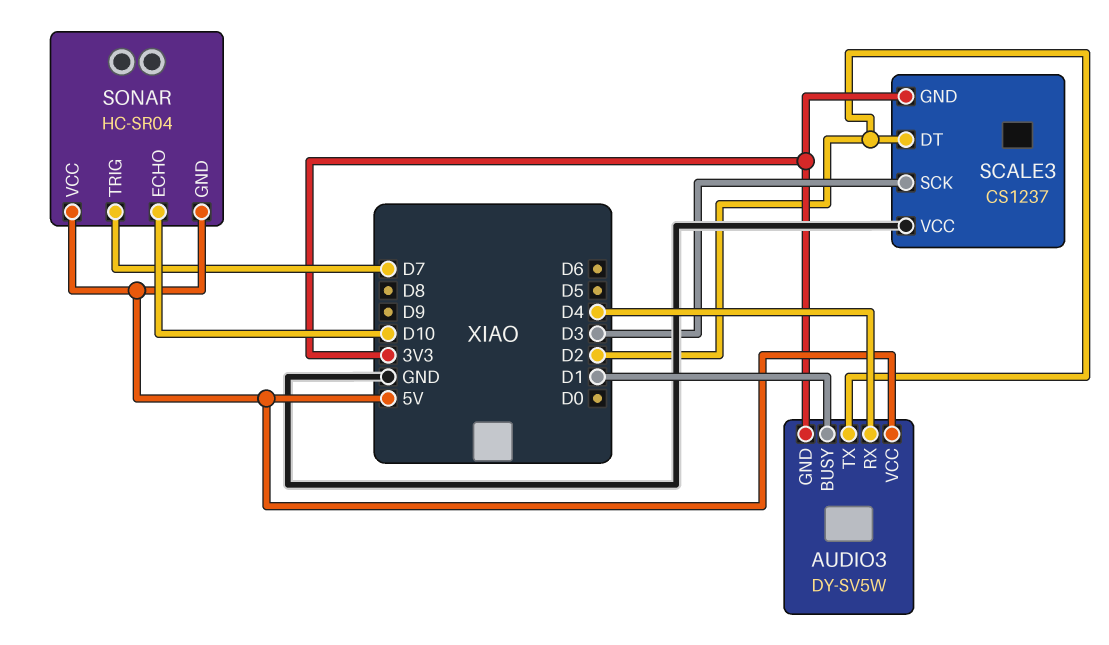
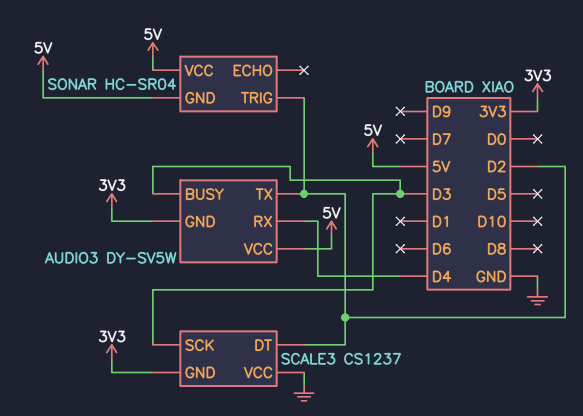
AUDIO3 pin BUSY: D1 -> D3
SONAR pin ECHO: D10 -> none
SONAR pin TRIG: D7 -> D2

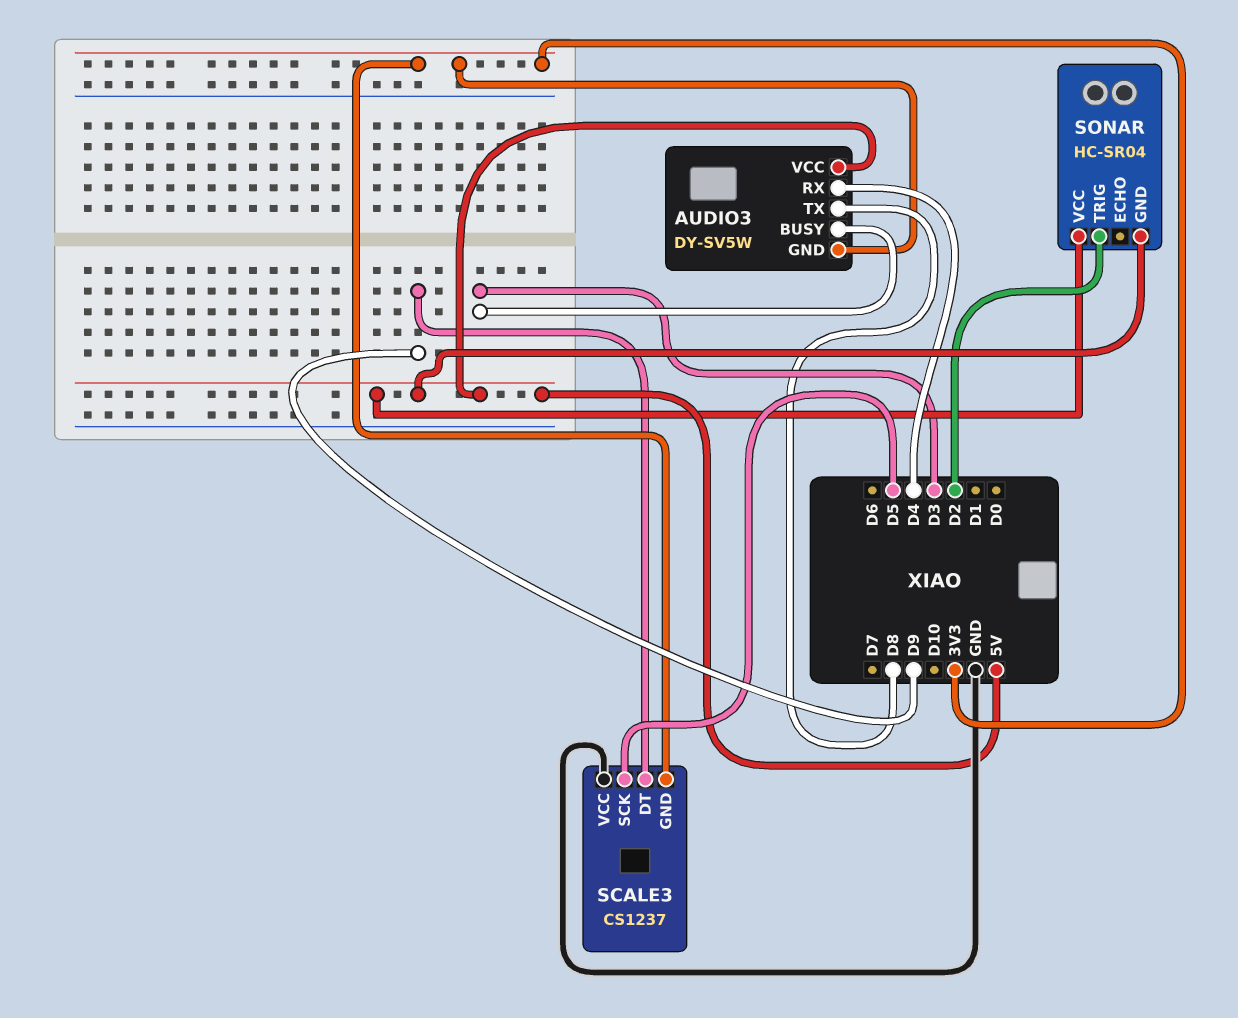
AUDIO3 pin TX: D2 -> D8
SCALE3 pin DT: D2 -> D9
SCALE3 pin SCK: D3 -> D5

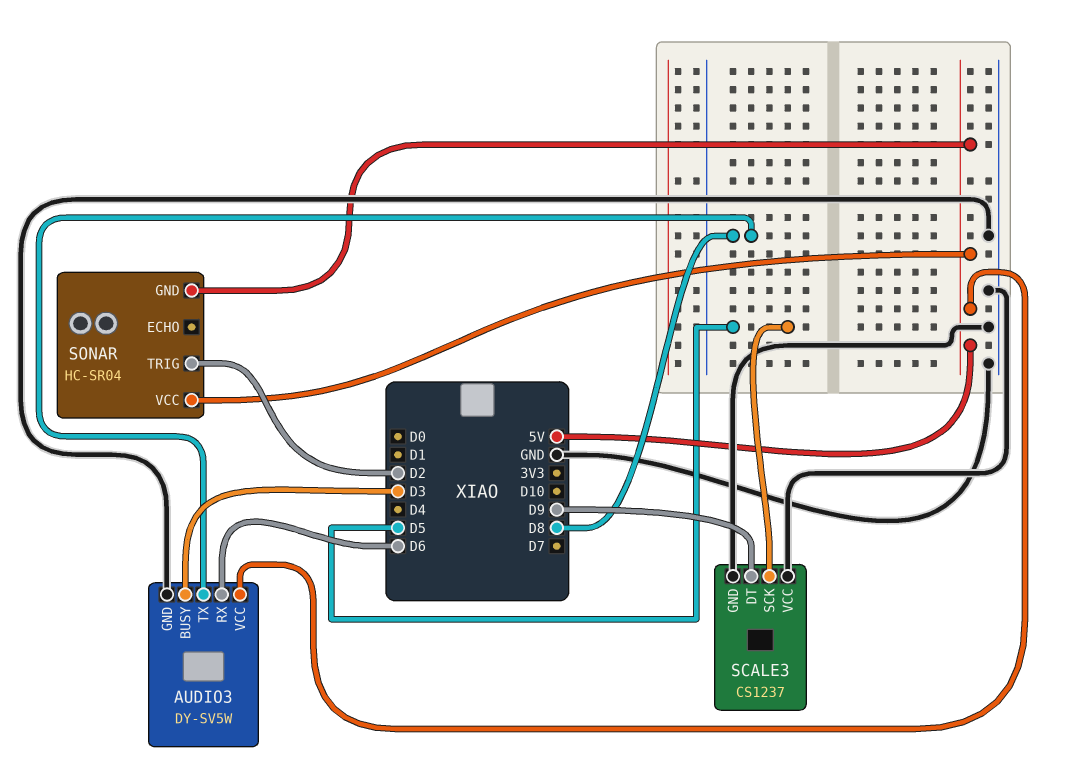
AUDIO3 pin GND: 3V3 -> GND
AUDIO3 pin RX: D4 -> D6
SCALE3 pin GND: 3V3 -> GND

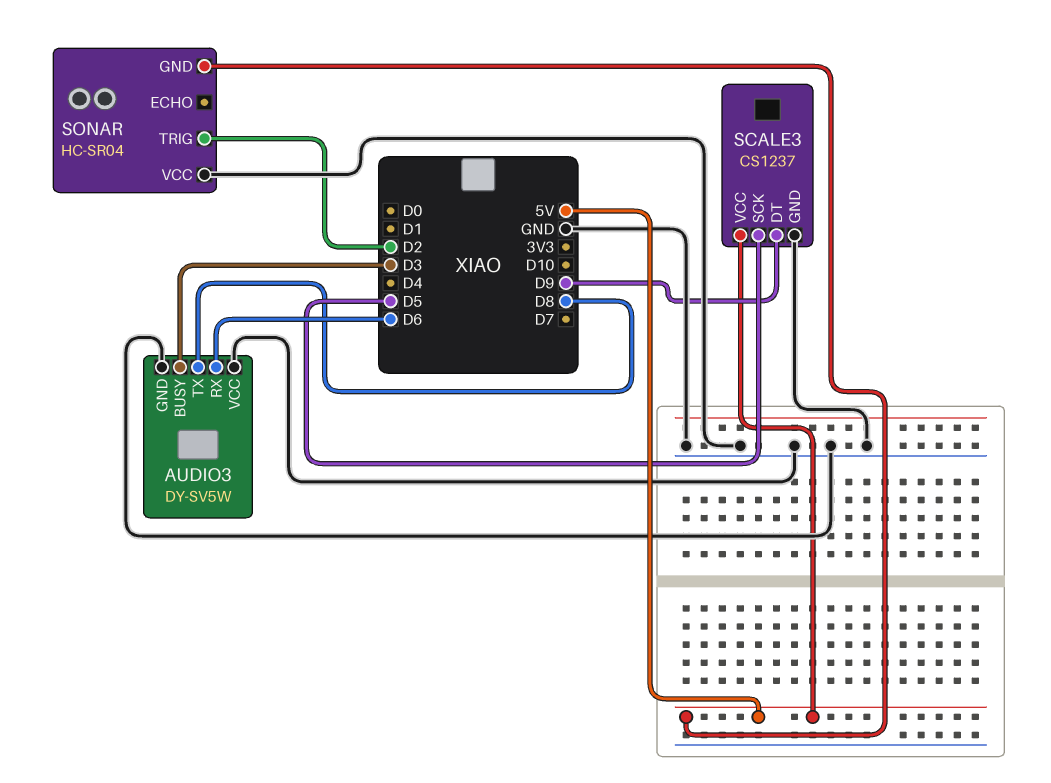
AUDIO3 pin VCC: 5V -> GND
SCALE3 pin VCC: GND -> 5V
SONAR pin VCC: 5V -> GND

